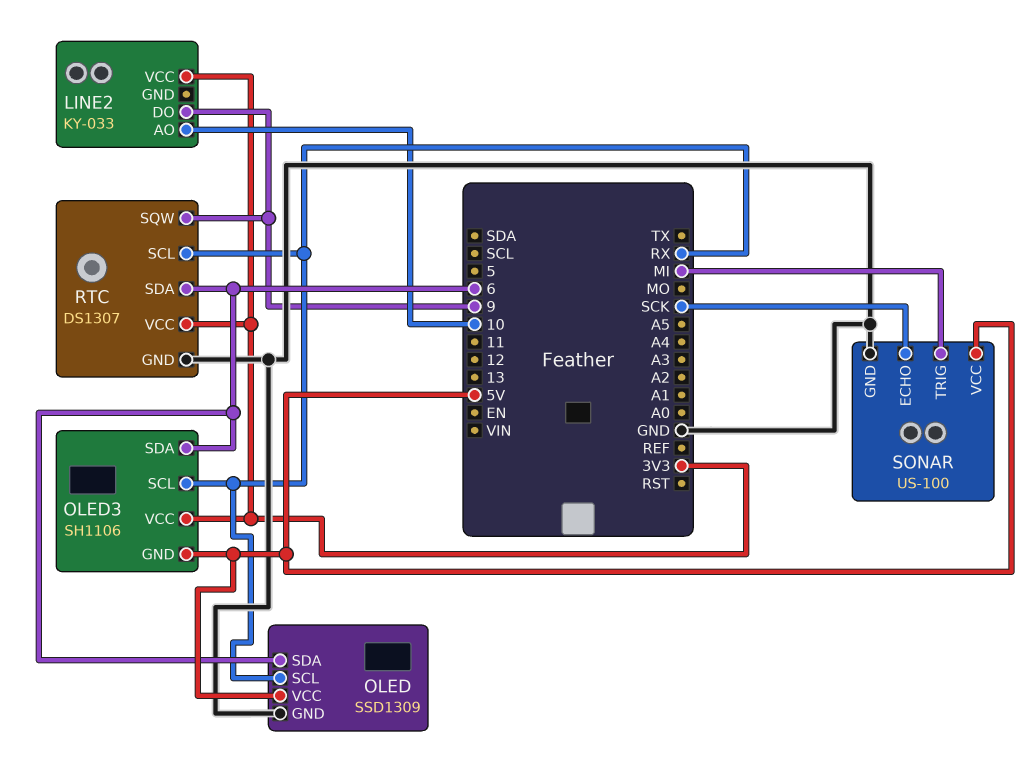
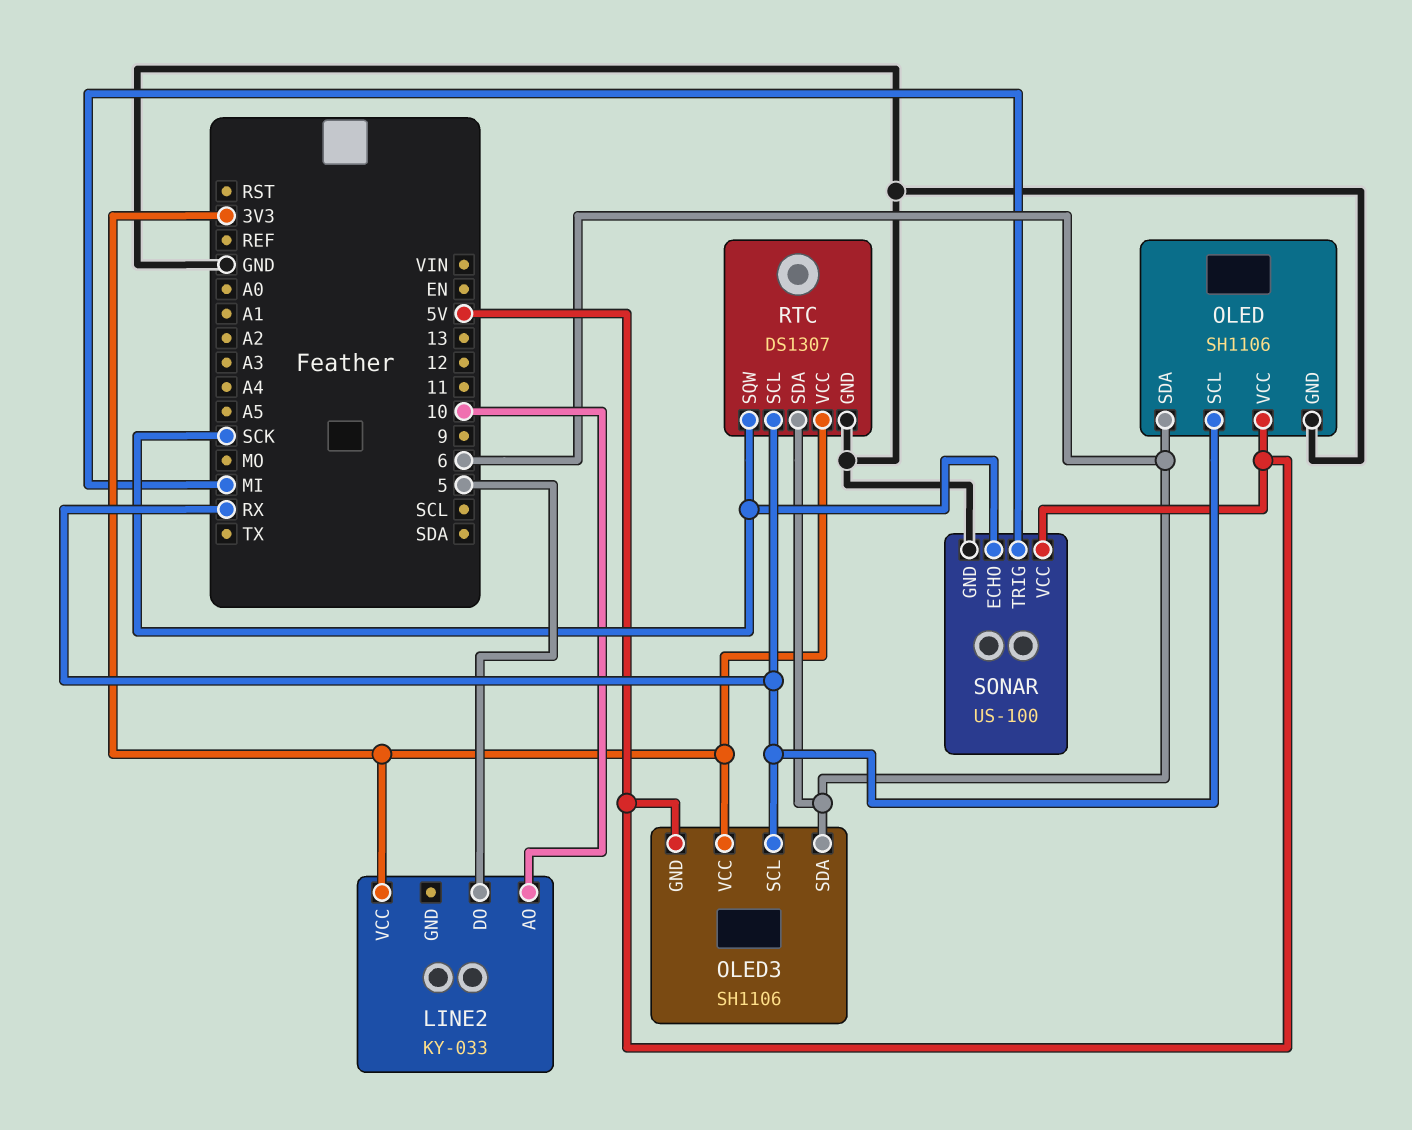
LINE2 pin DO: 9 -> 5
OLED: SSD1309 -> SH1106
RTC pin SQW: 9 -> SCK

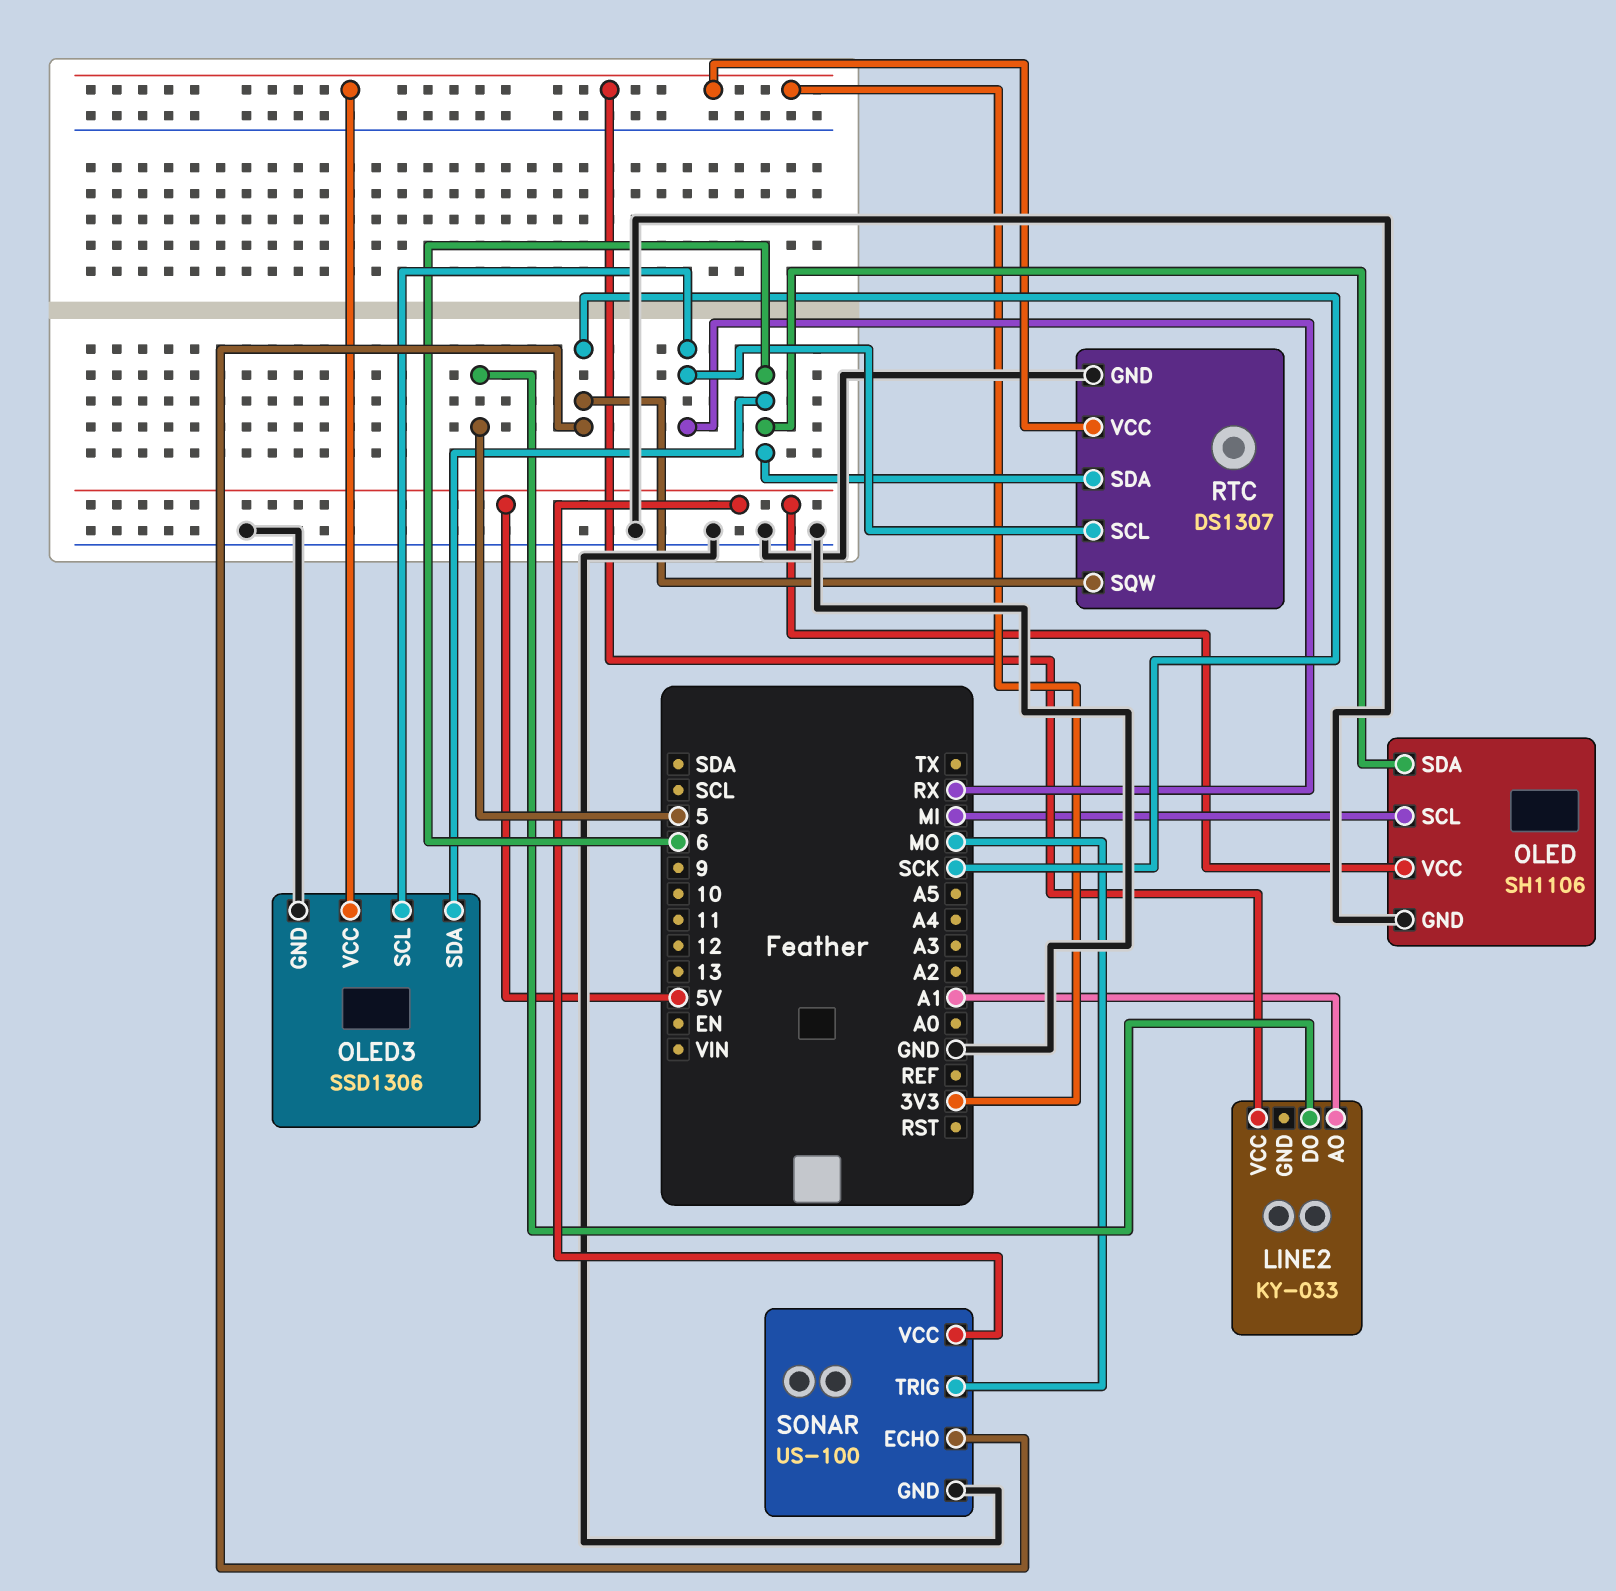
LINE2 pin AO: 10 -> A1
OLED pin SCL: RX -> MI
OLED3: SH1106 -> SSD1306
OLED3 pin GND: 5V -> GND
SONAR pin TRIG: MI -> MO

